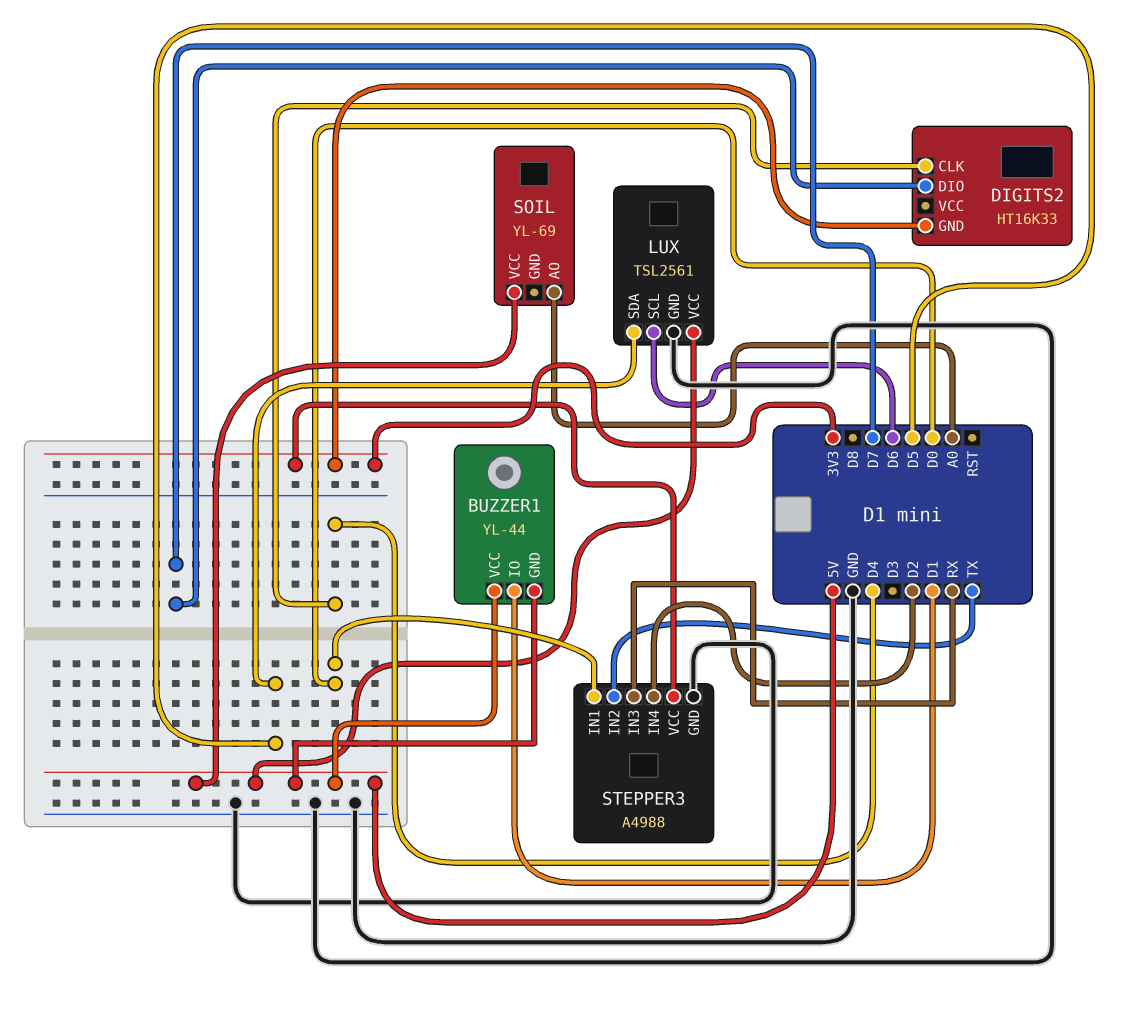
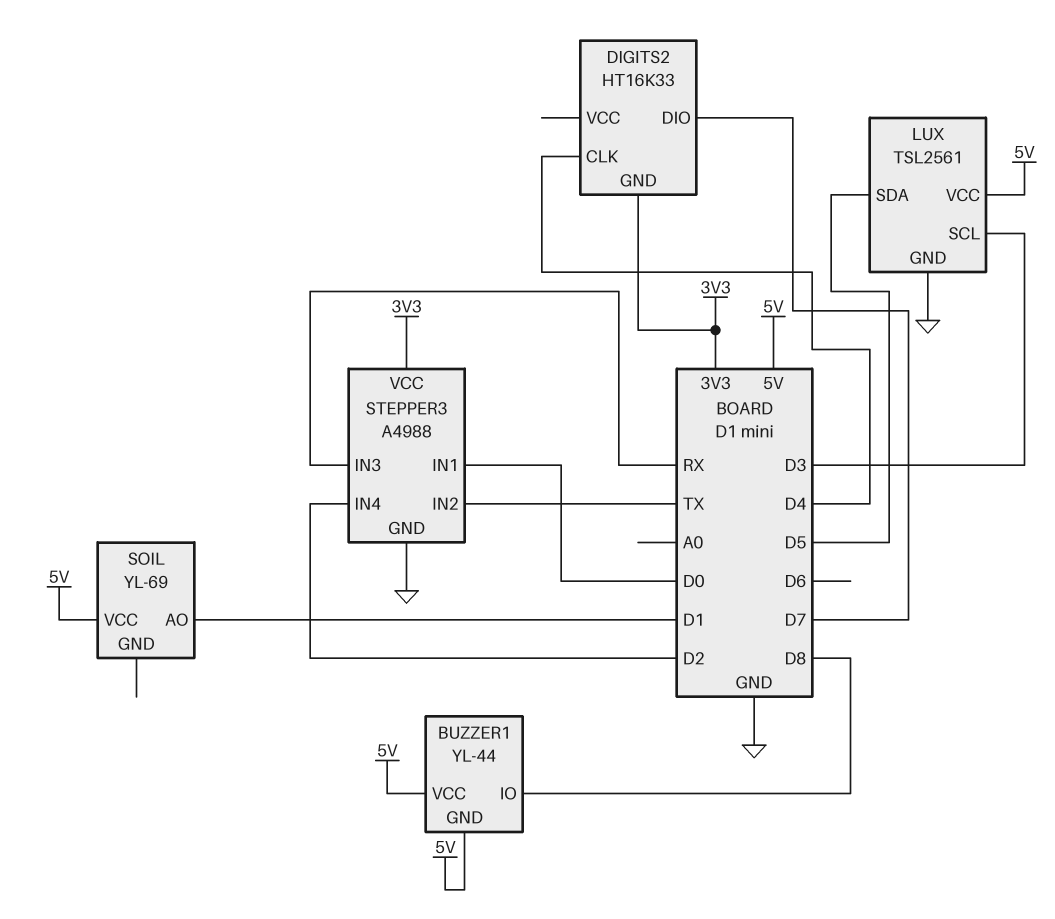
BUZZER1 pin IO: D1 -> D8
LUX pin SCL: D6 -> D3
SOIL pin AO: A0 -> D1

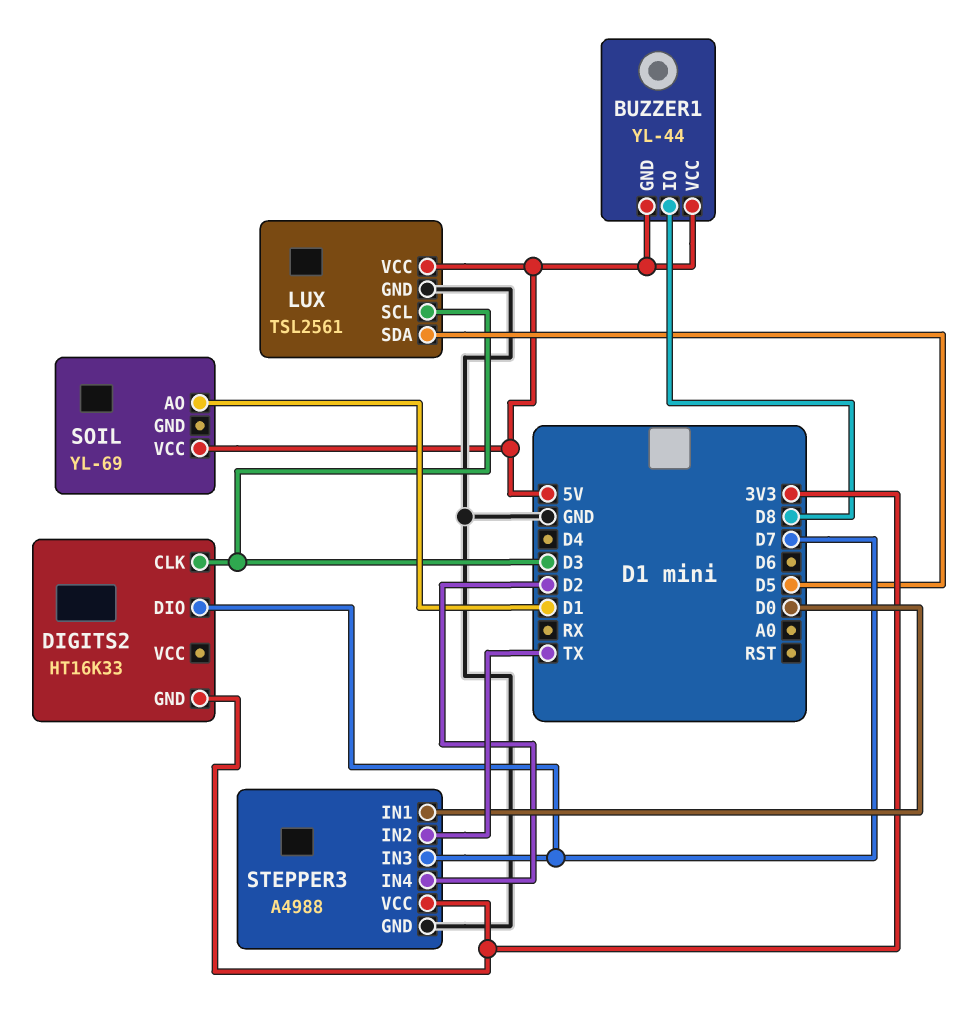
DIGITS2 pin CLK: D4 -> D3
STEPPER3 pin IN3: RX -> D7

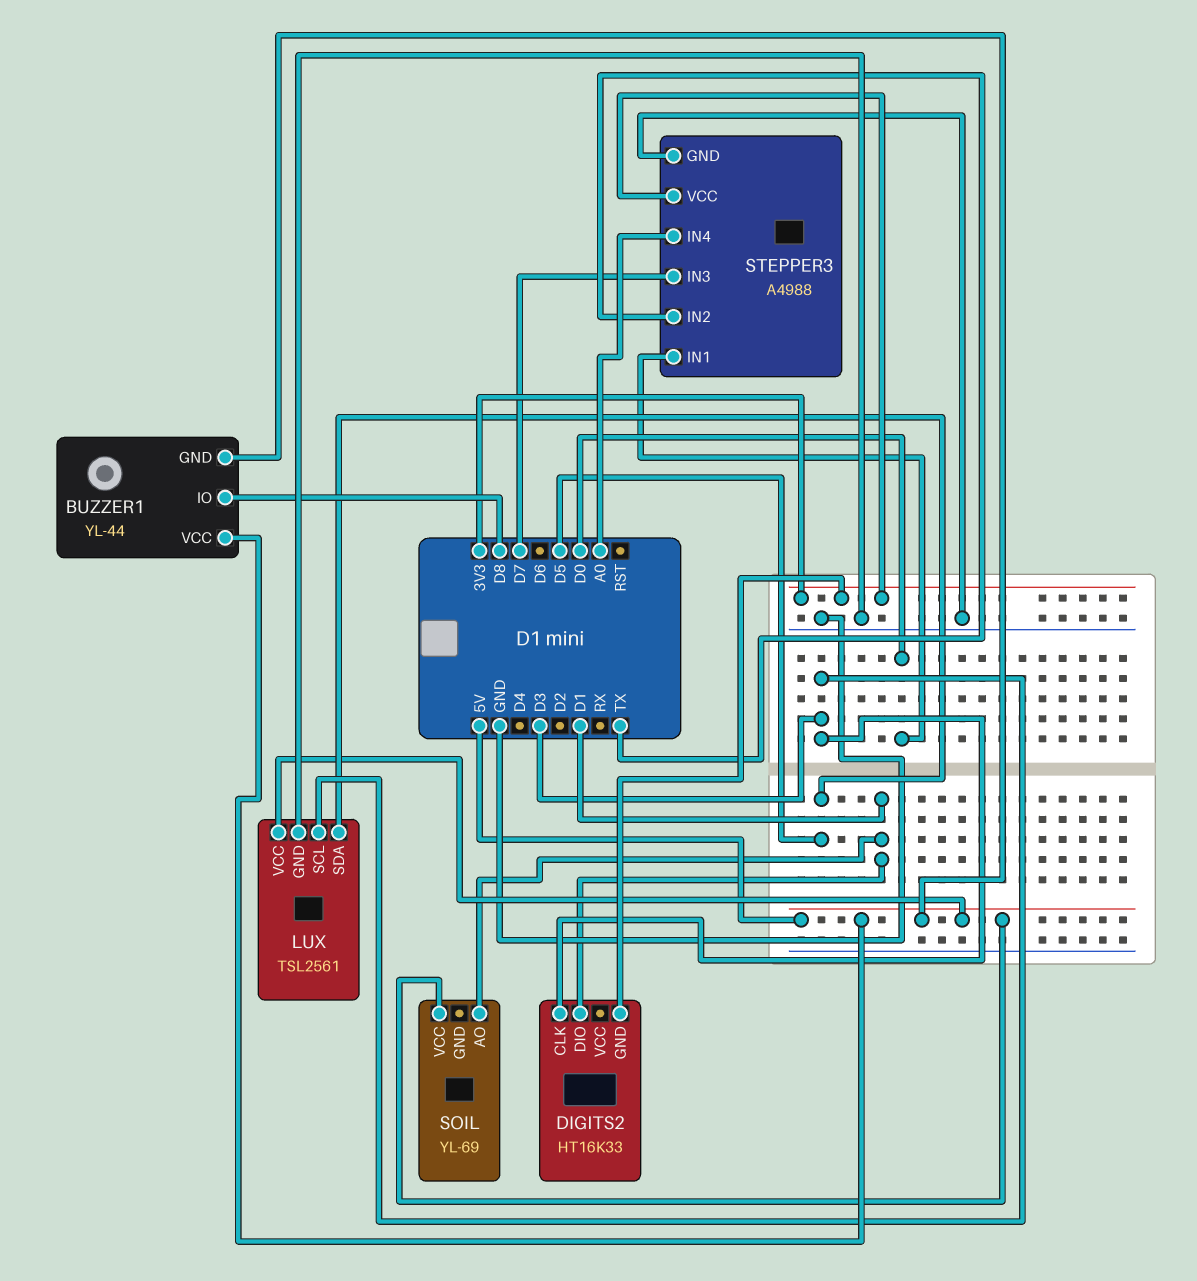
DIGITS2 pin DIO: D7 -> D1
STEPPER3 pin IN4: D2 -> A0

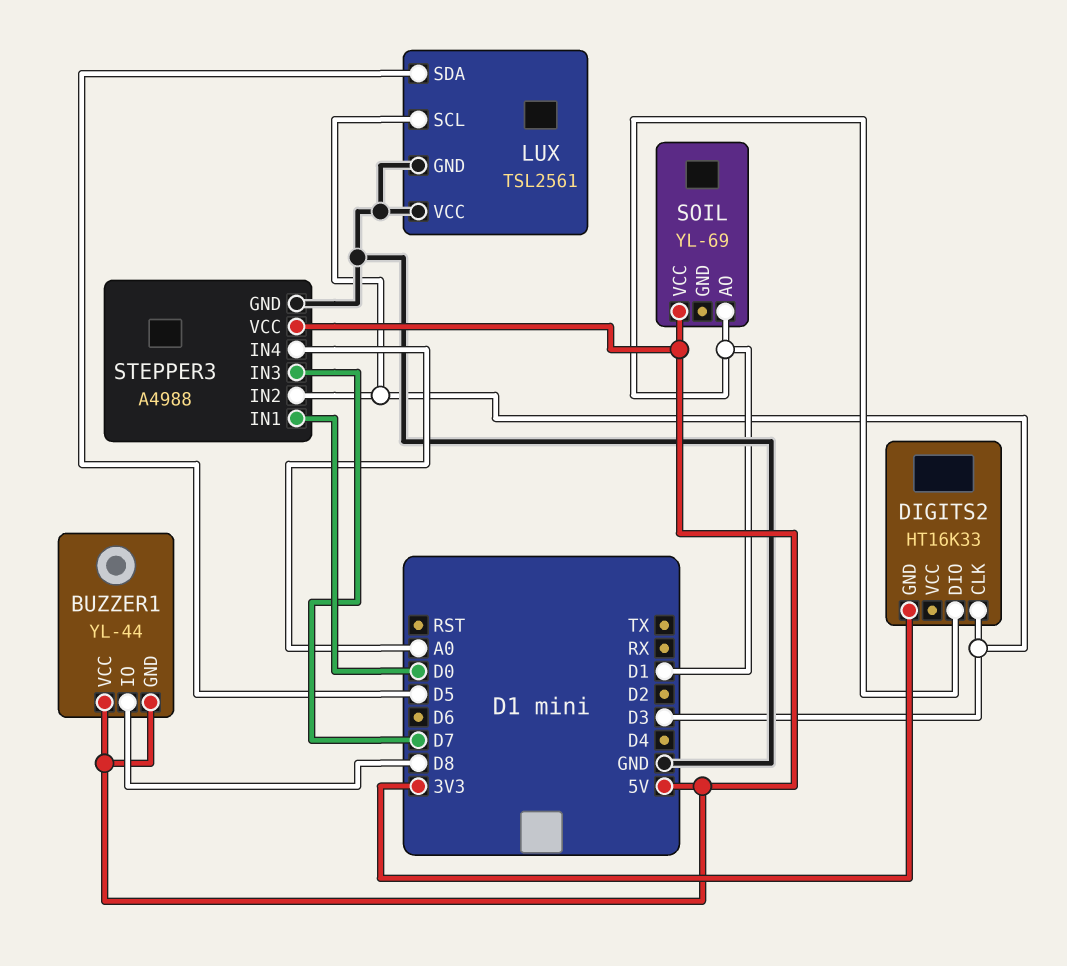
LUX pin VCC: 5V -> GND
STEPPER3 pin IN2: TX -> D3
STEPPER3 pin VCC: 3V3 -> 5V

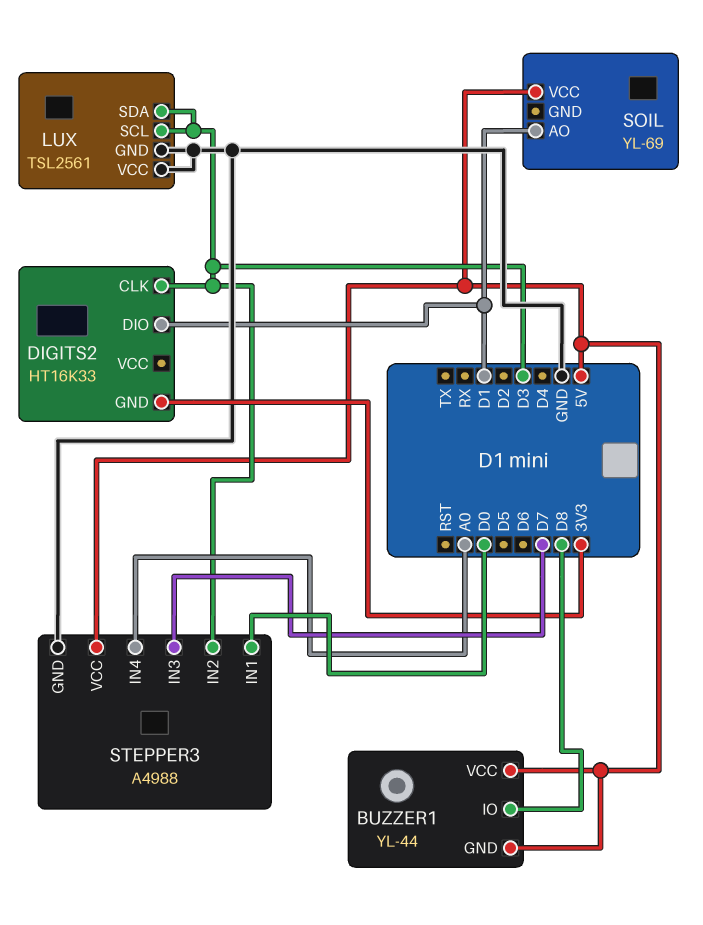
LUX pin SDA: D5 -> D3

